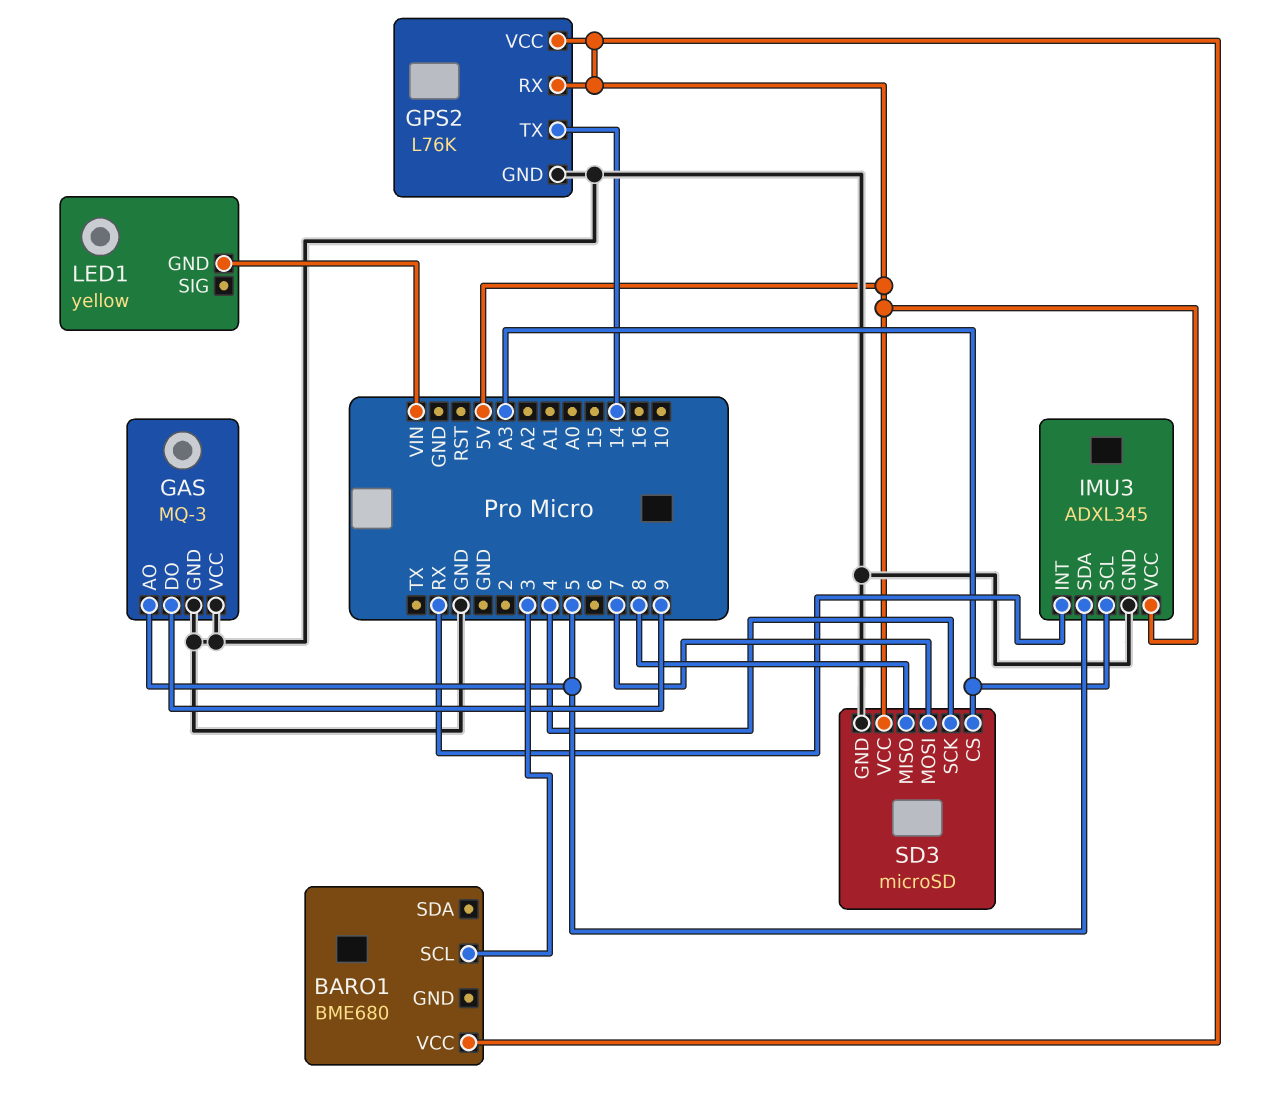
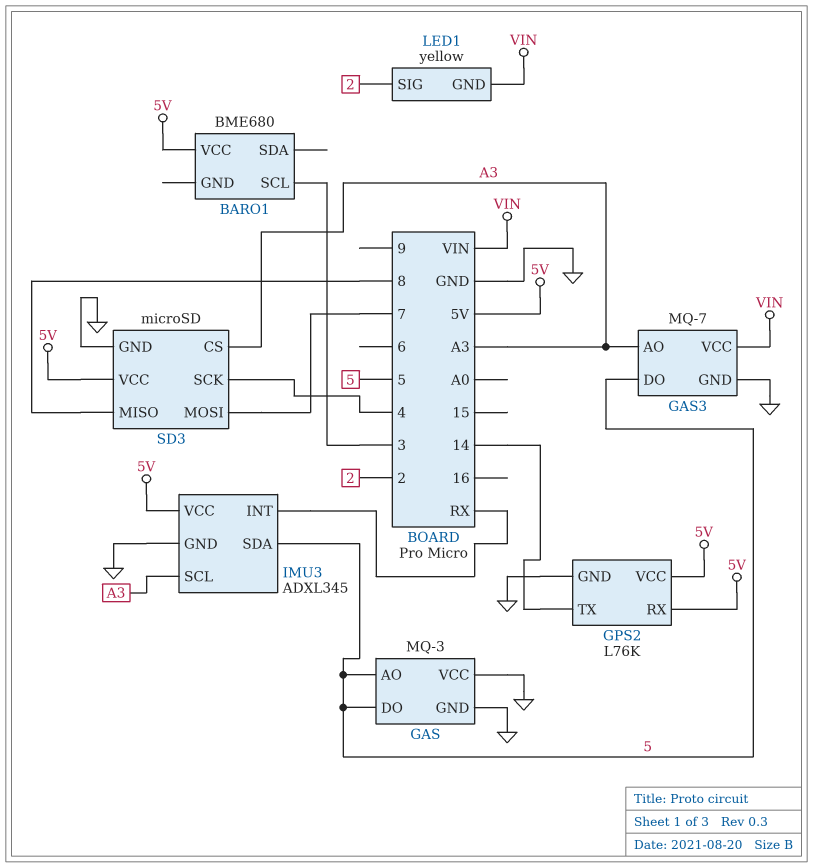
GAS pin DO: 9 -> 5
GAS3: none -> MQ-7
GAS3 pin AO: none -> A3
GAS3 pin DO: none -> 5
GAS3 pin GND: none -> GND
GAS3 pin VCC: none -> VIN
LED1 pin SIG: none -> 2

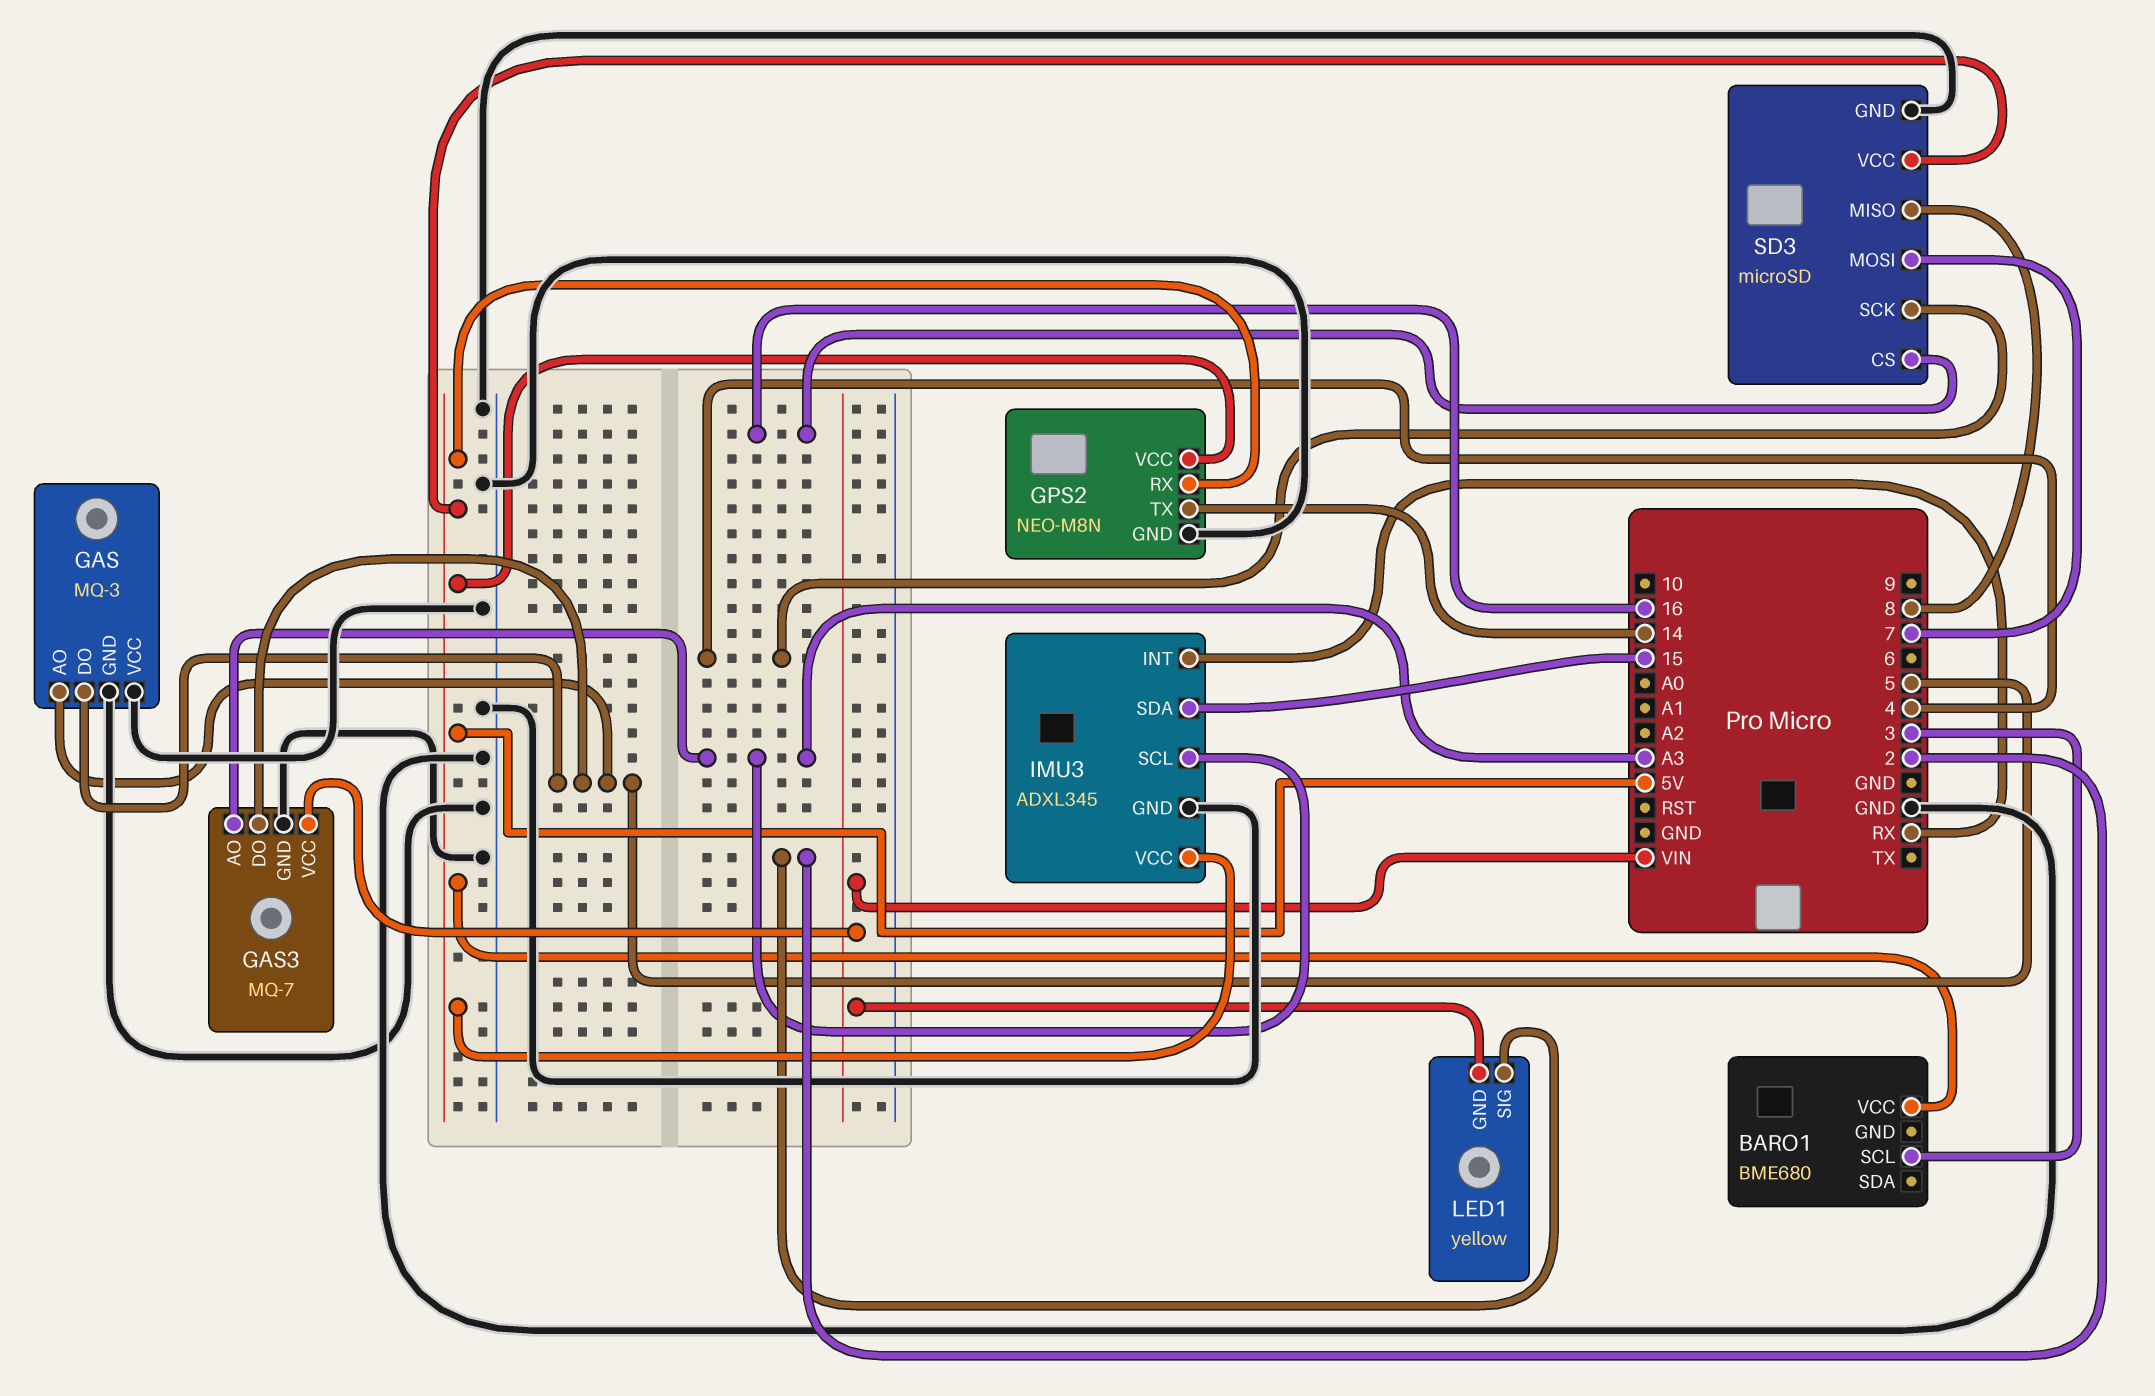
GPS2: L76K -> NEO-M8N
IMU3 pin SDA: 5 -> 15
SD3 pin CS: A3 -> 16

